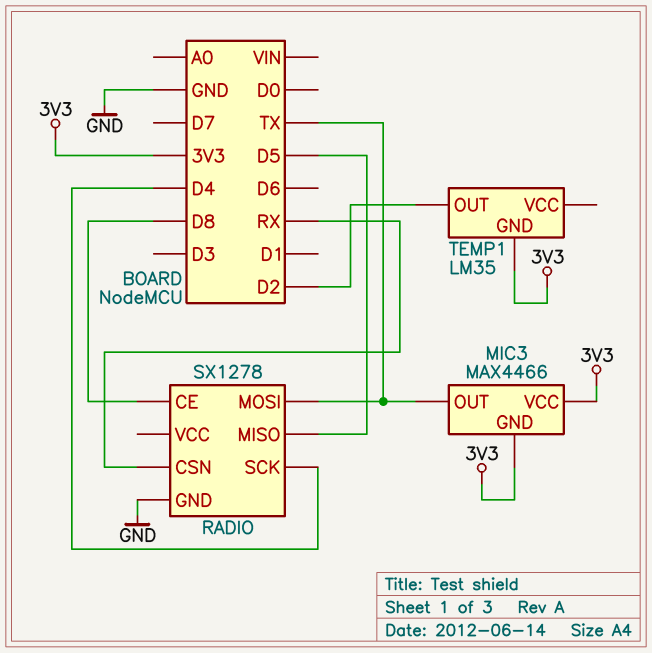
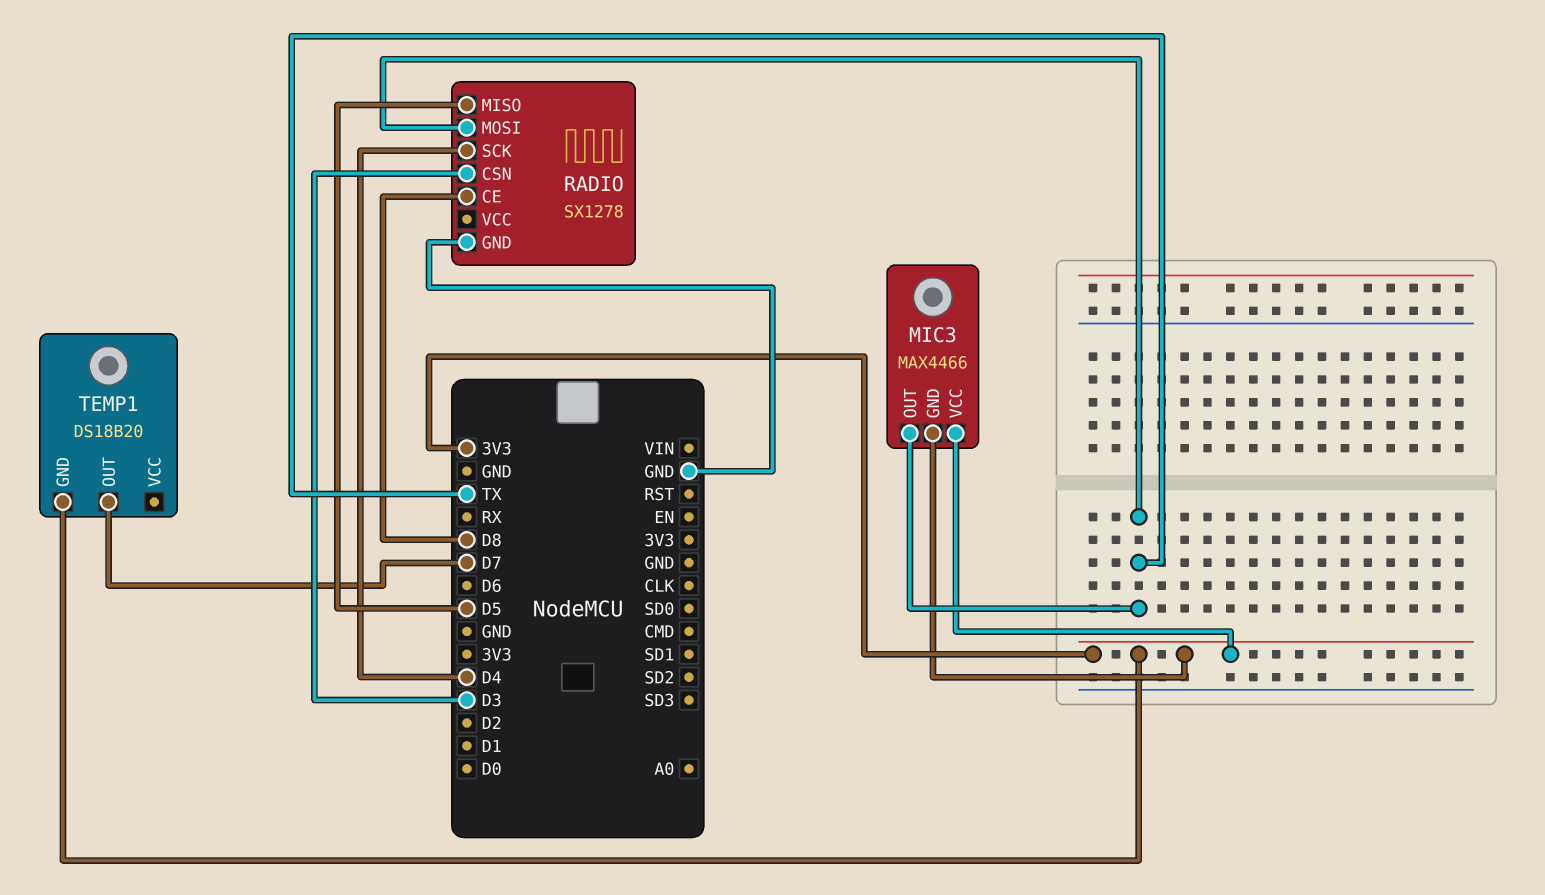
RADIO pin CSN: RX -> D3
TEMP1: LM35 -> DS18B20
TEMP1 pin OUT: D2 -> D7

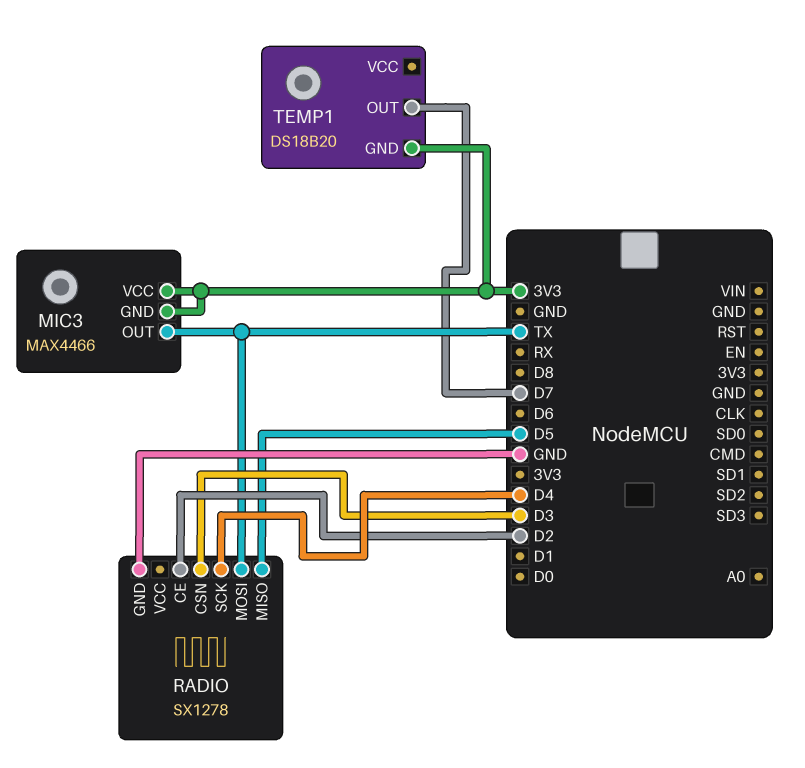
RADIO pin CE: D8 -> D2

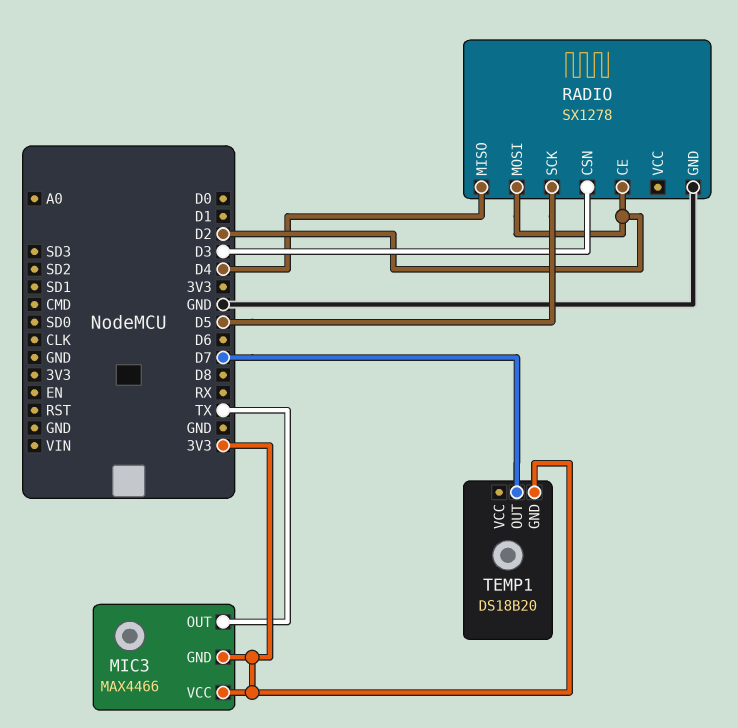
RADIO pin MISO: D5 -> D4
RADIO pin MOSI: TX -> D2
RADIO pin SCK: D4 -> D5

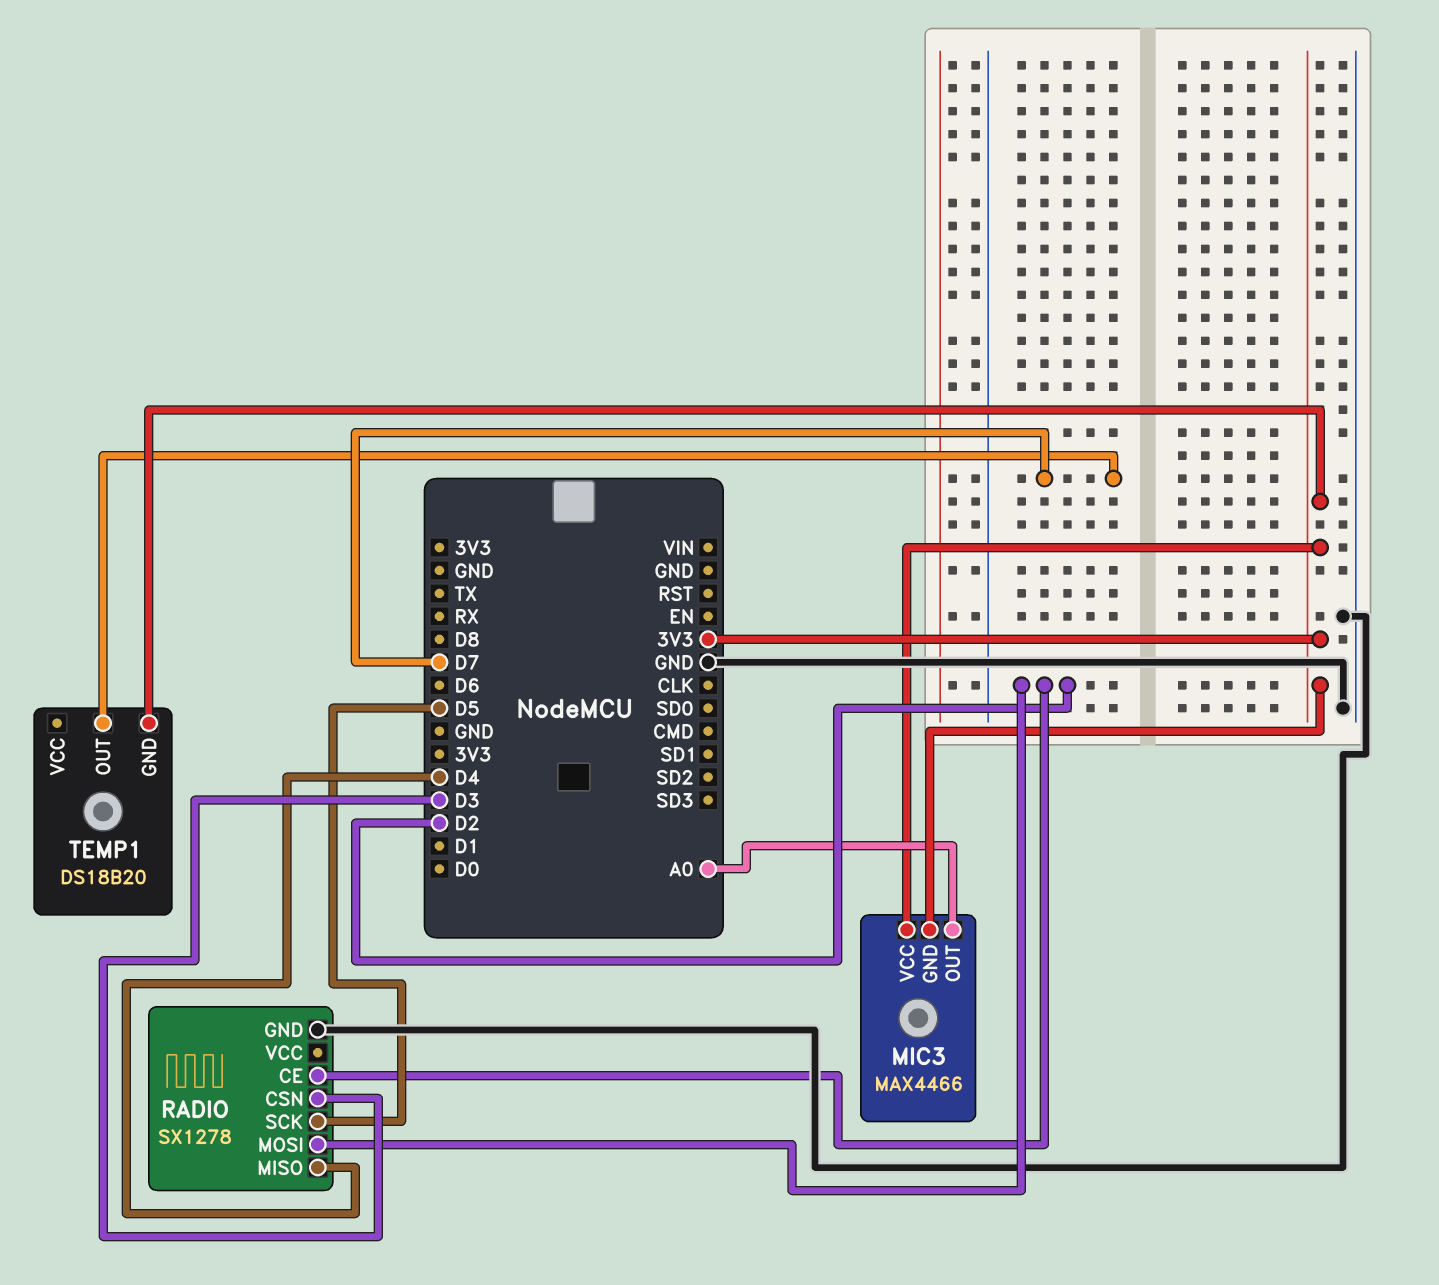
MIC3 pin OUT: TX -> A0

